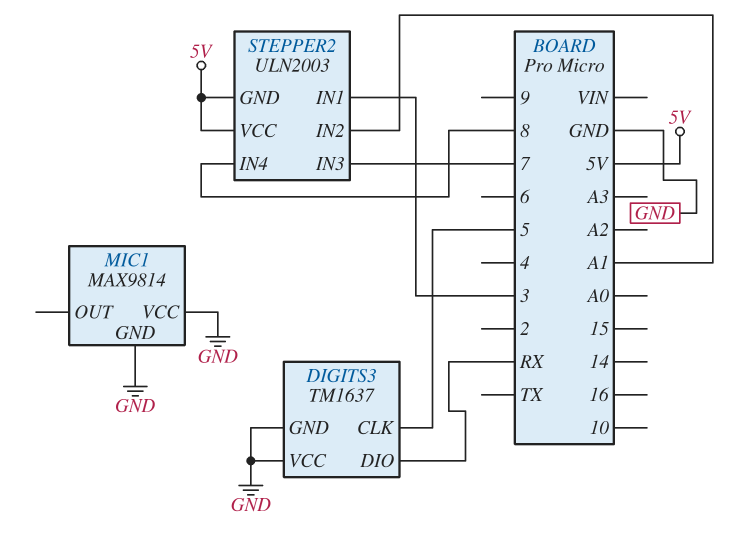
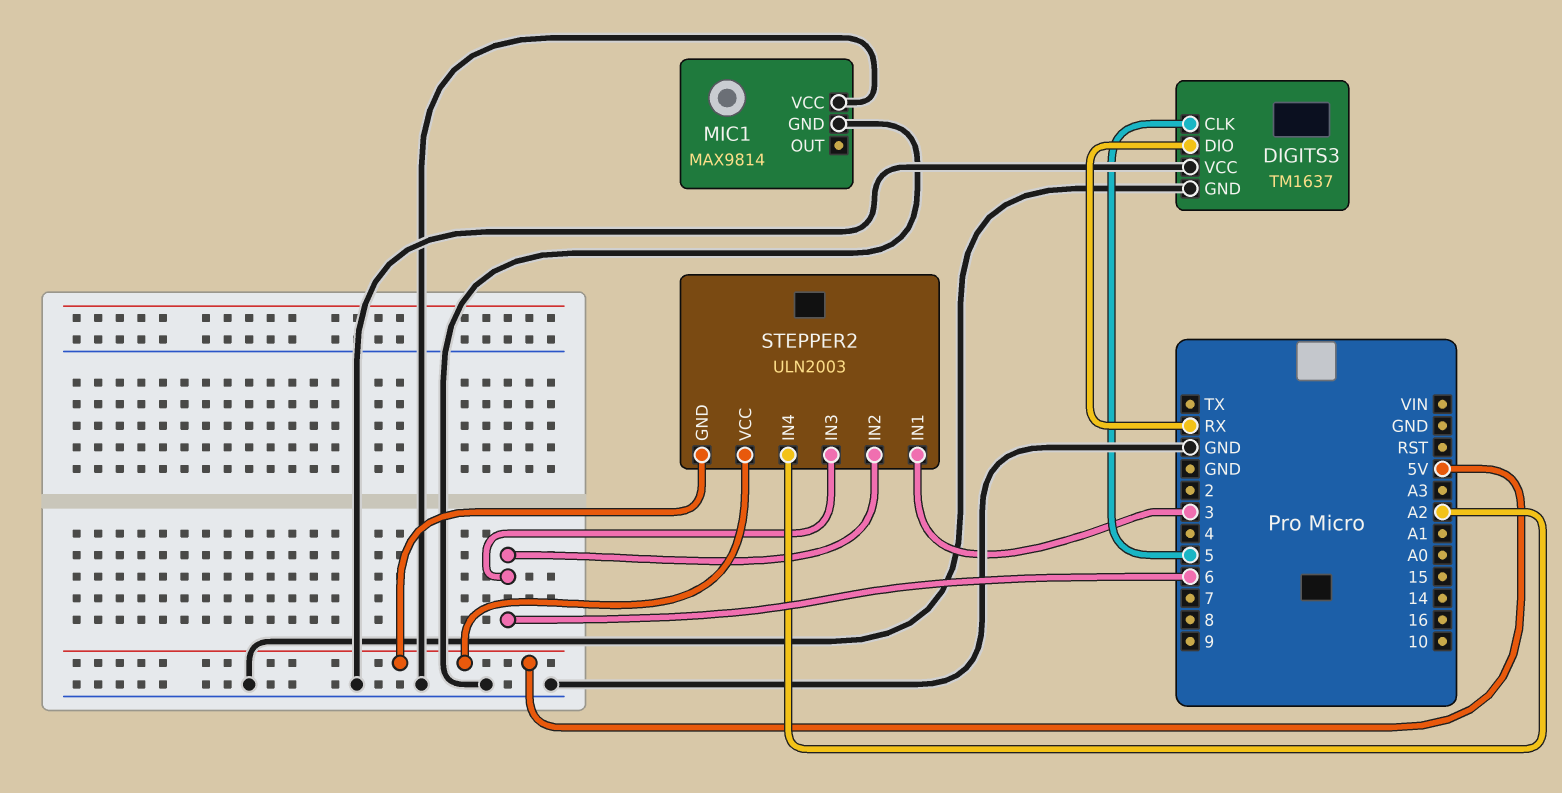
STEPPER2 pin IN2: A1 -> 6
STEPPER2 pin IN3: 7 -> 6
STEPPER2 pin IN4: 8 -> A2

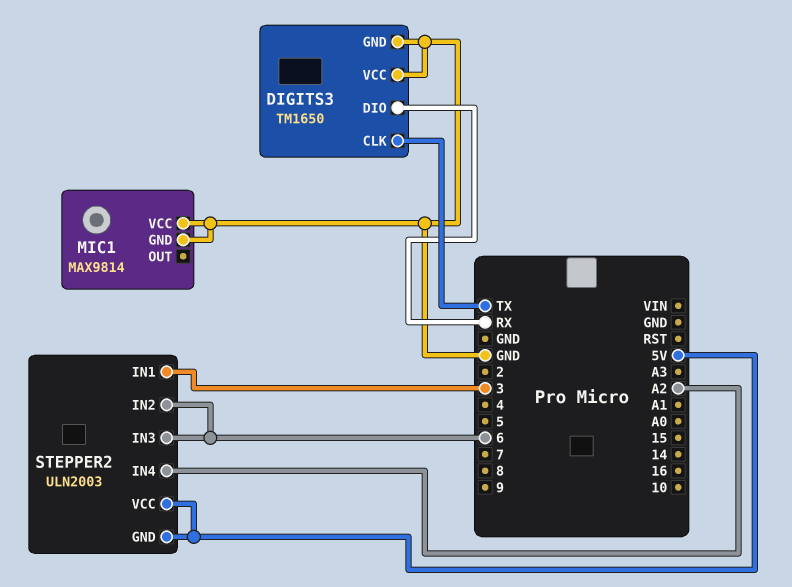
DIGITS3: TM1637 -> TM1650
DIGITS3 pin CLK: 5 -> TX

